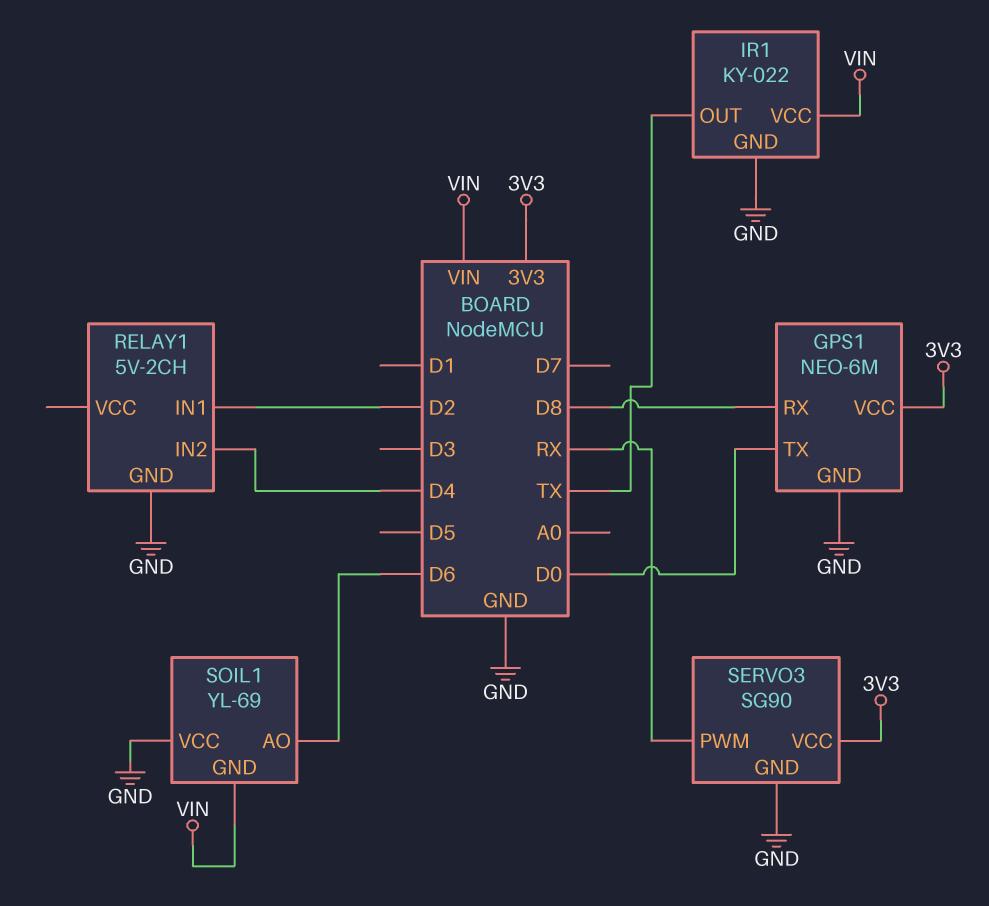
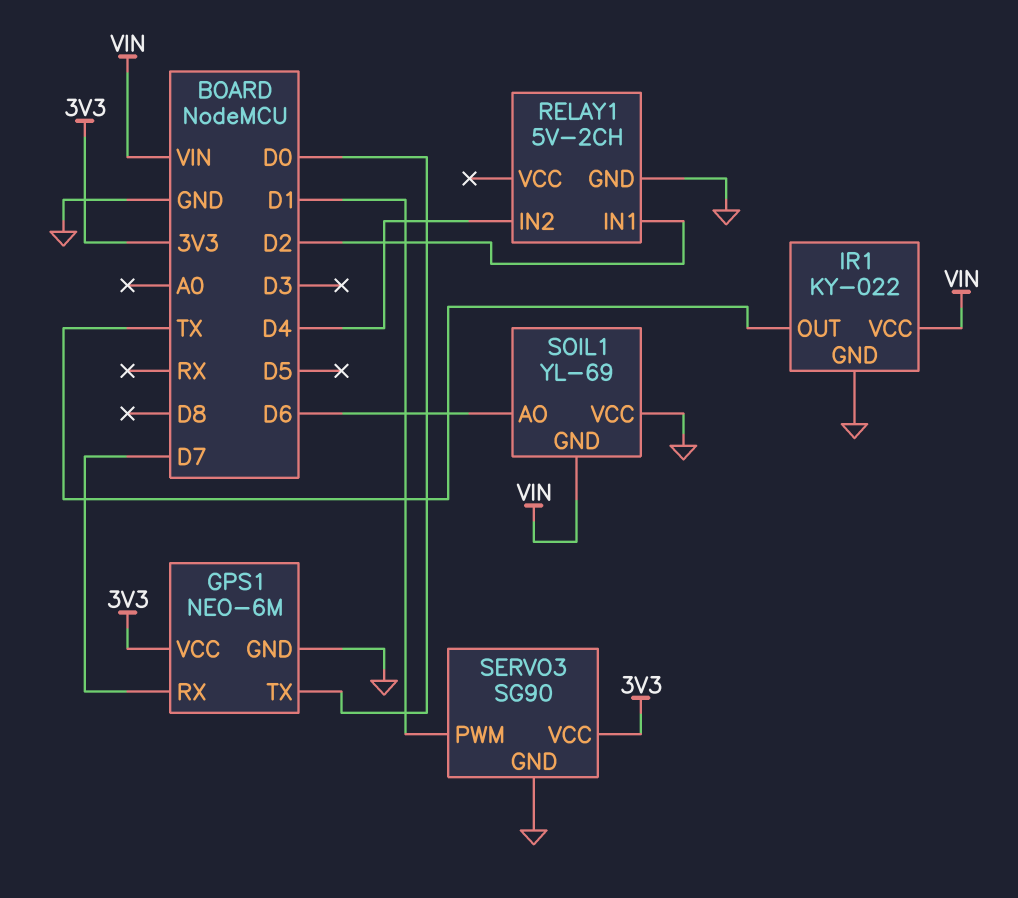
GPS1 pin RX: D8 -> D7
SERVO3 pin PWM: RX -> D1

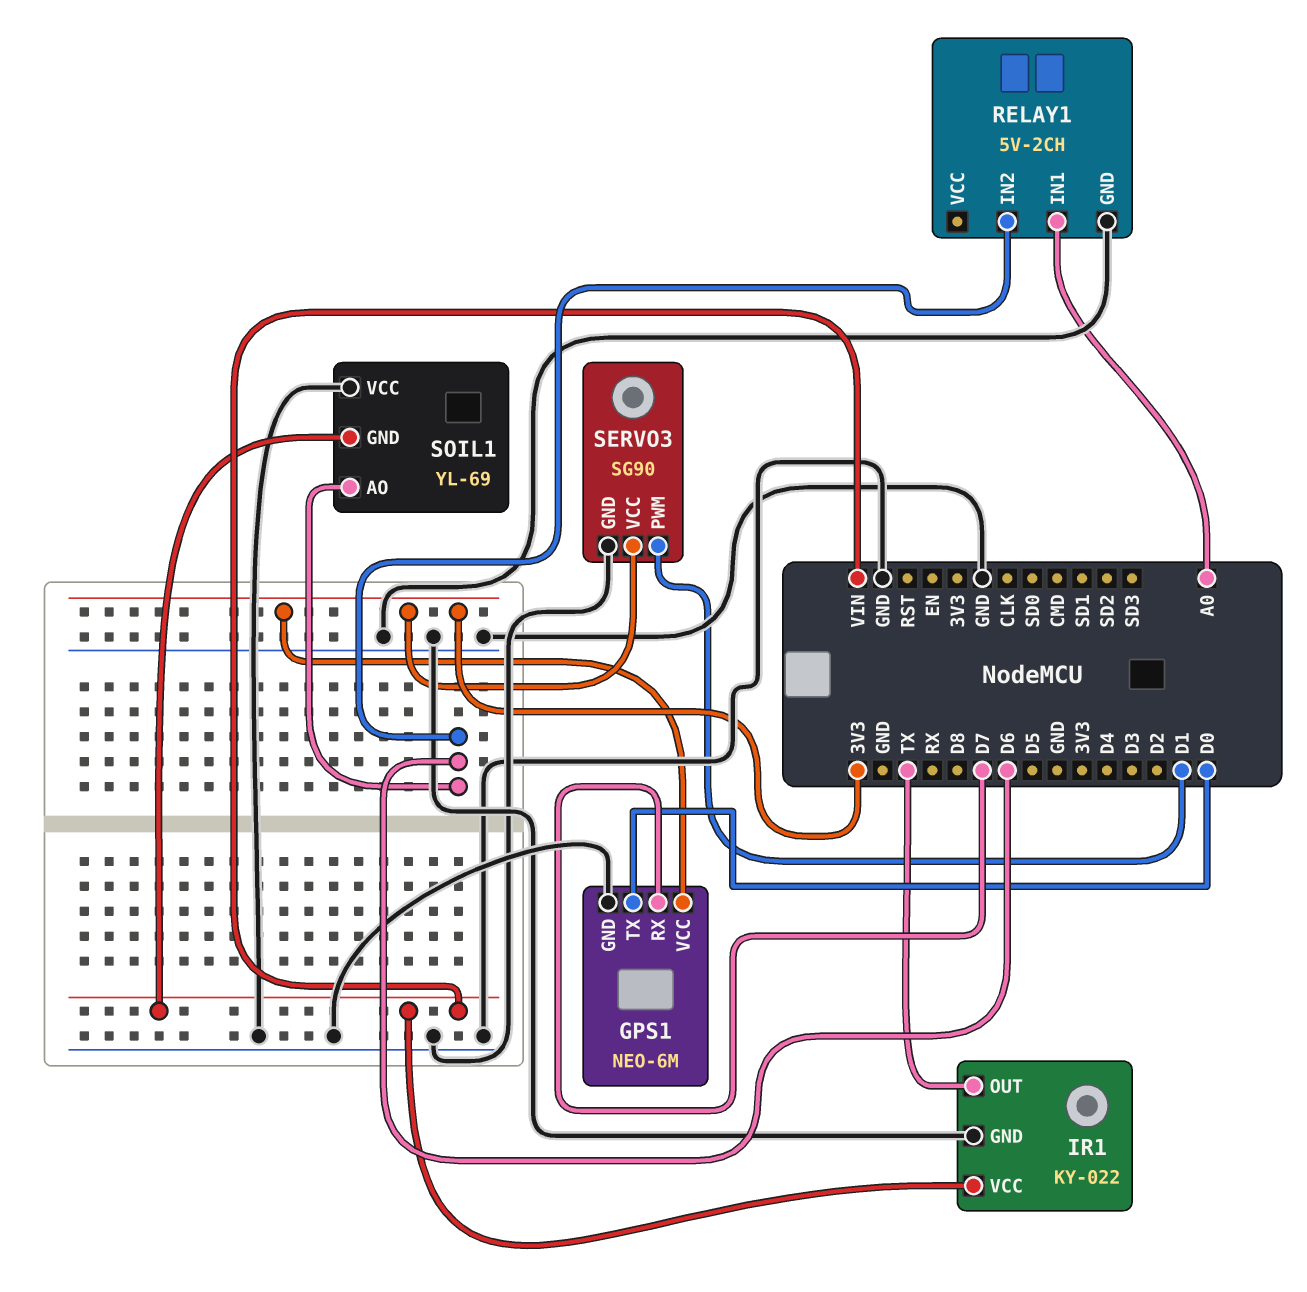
RELAY1 pin IN1: D2 -> A0
RELAY1 pin IN2: D4 -> D6

